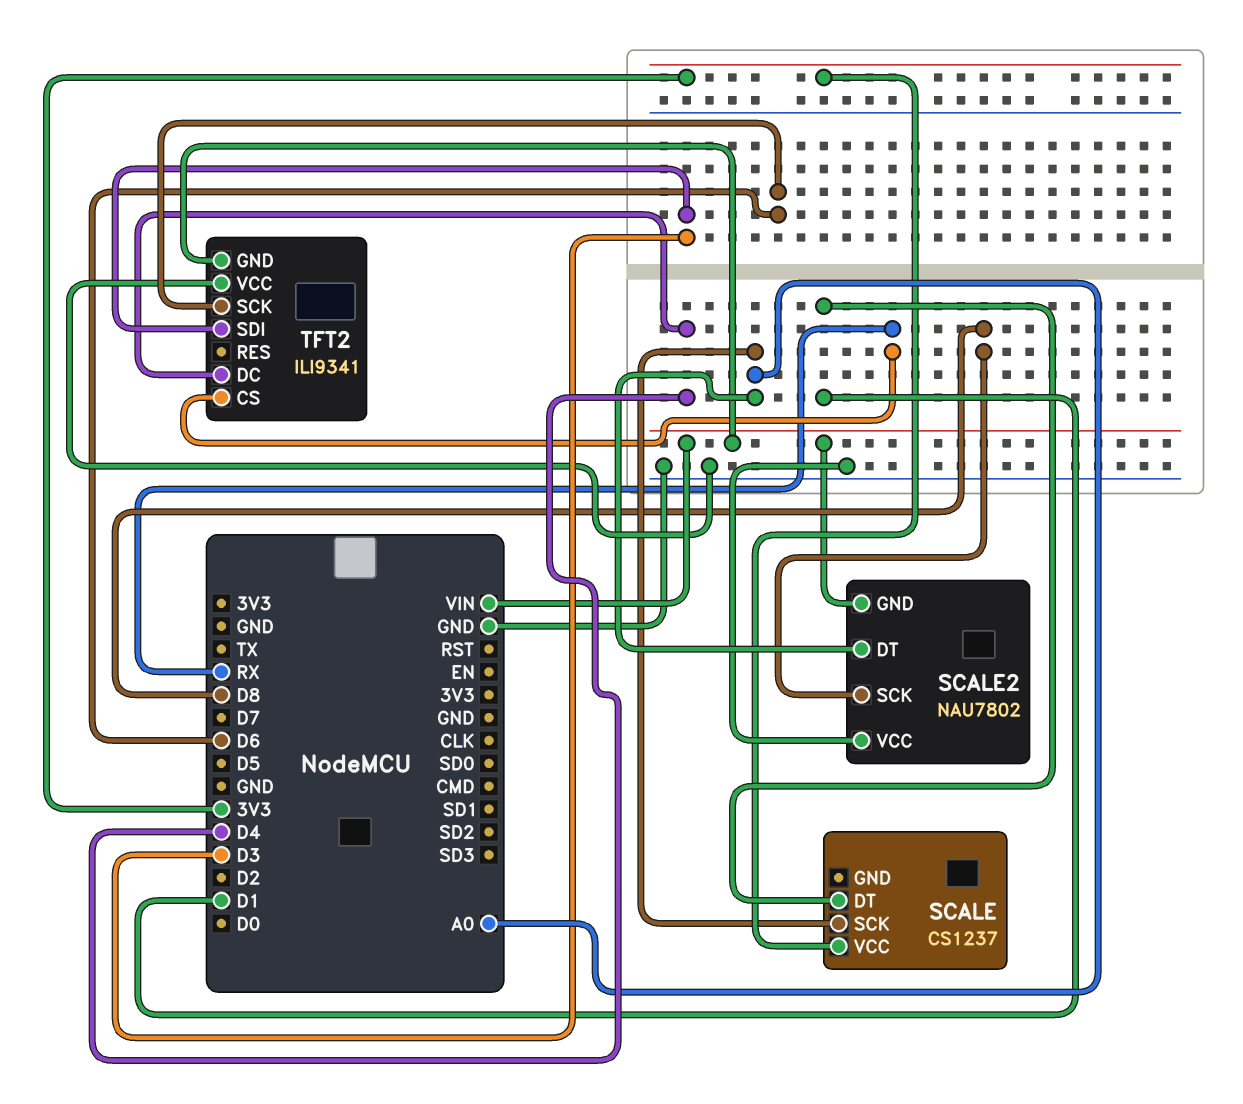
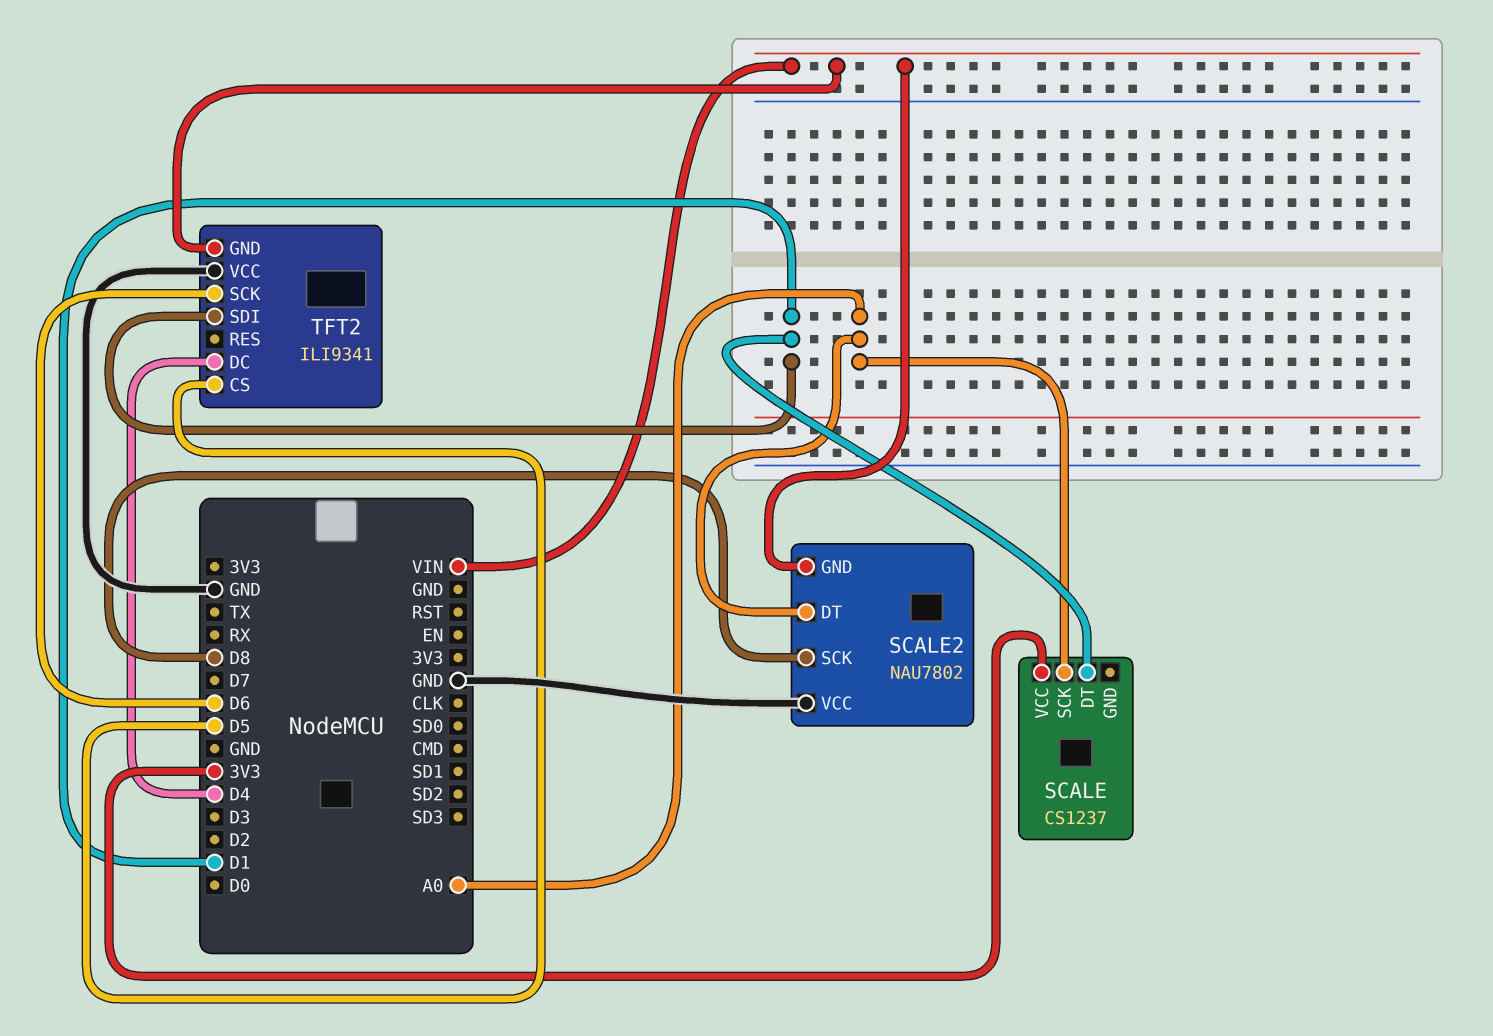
TFT2 pin CS: RX -> D5
TFT2 pin SDI: D3 -> D1

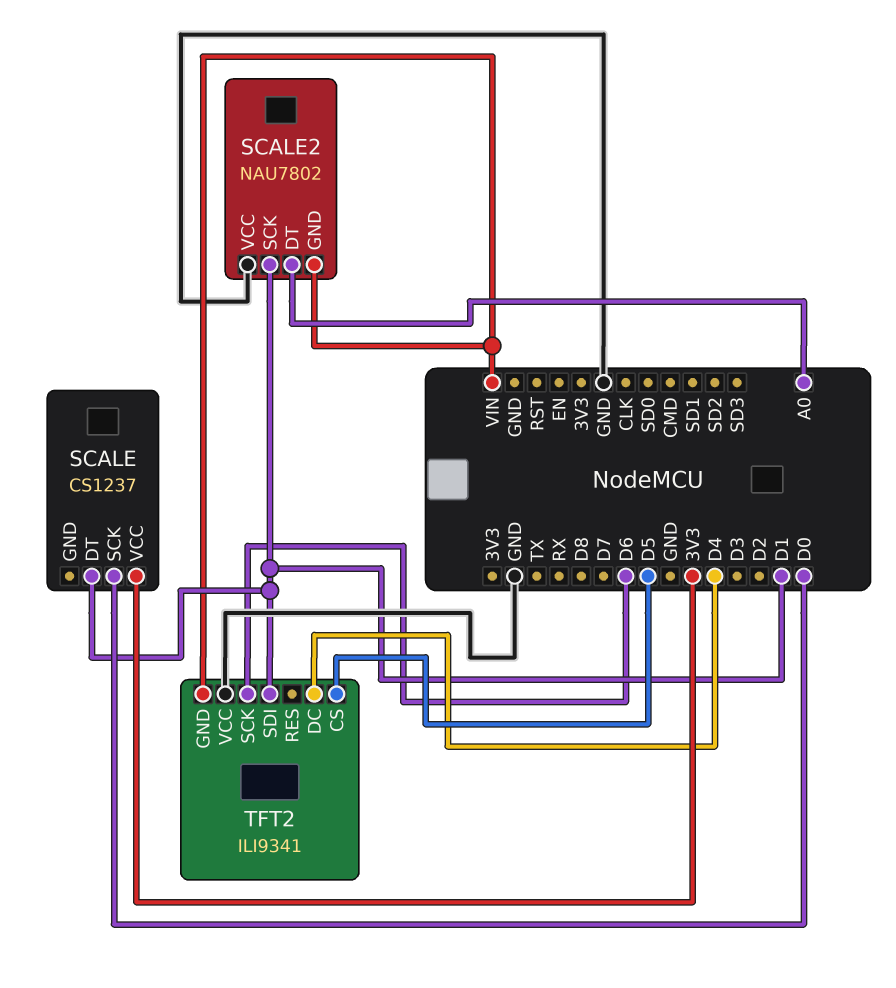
SCALE pin SCK: A0 -> D0
SCALE2 pin SCK: D8 -> D1

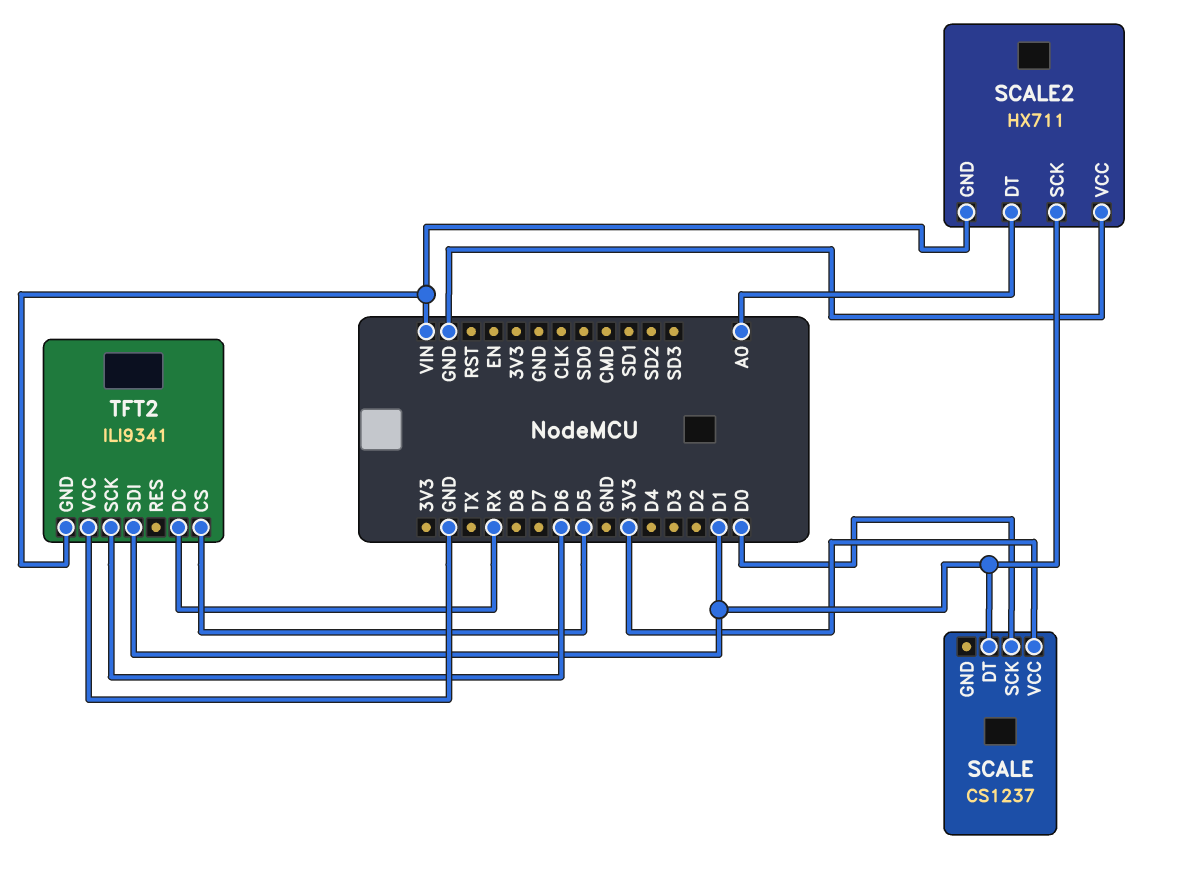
SCALE2: NAU7802 -> HX711
TFT2 pin DC: D4 -> RX

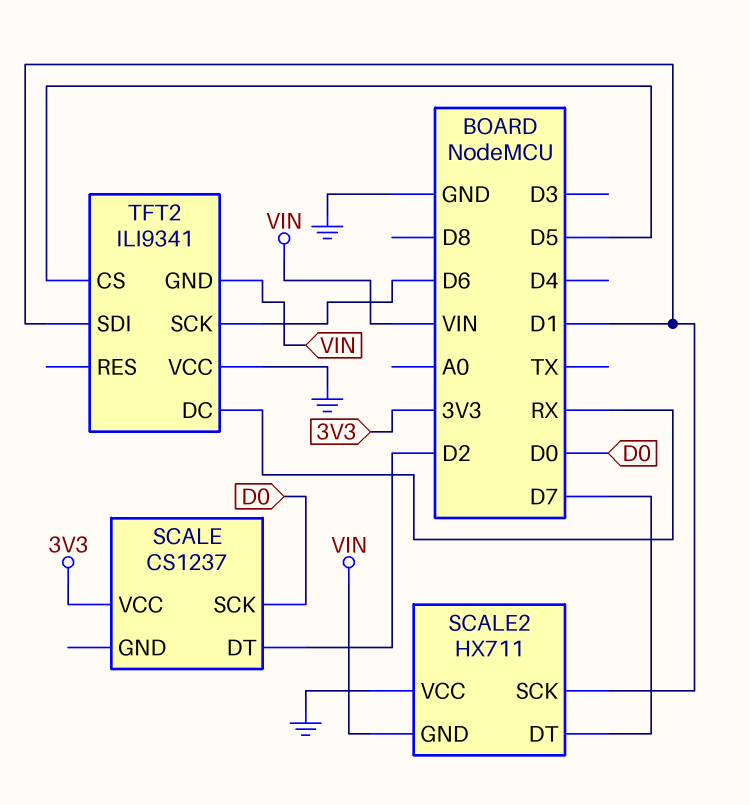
SCALE pin DT: D1 -> D2
SCALE2 pin DT: A0 -> D7

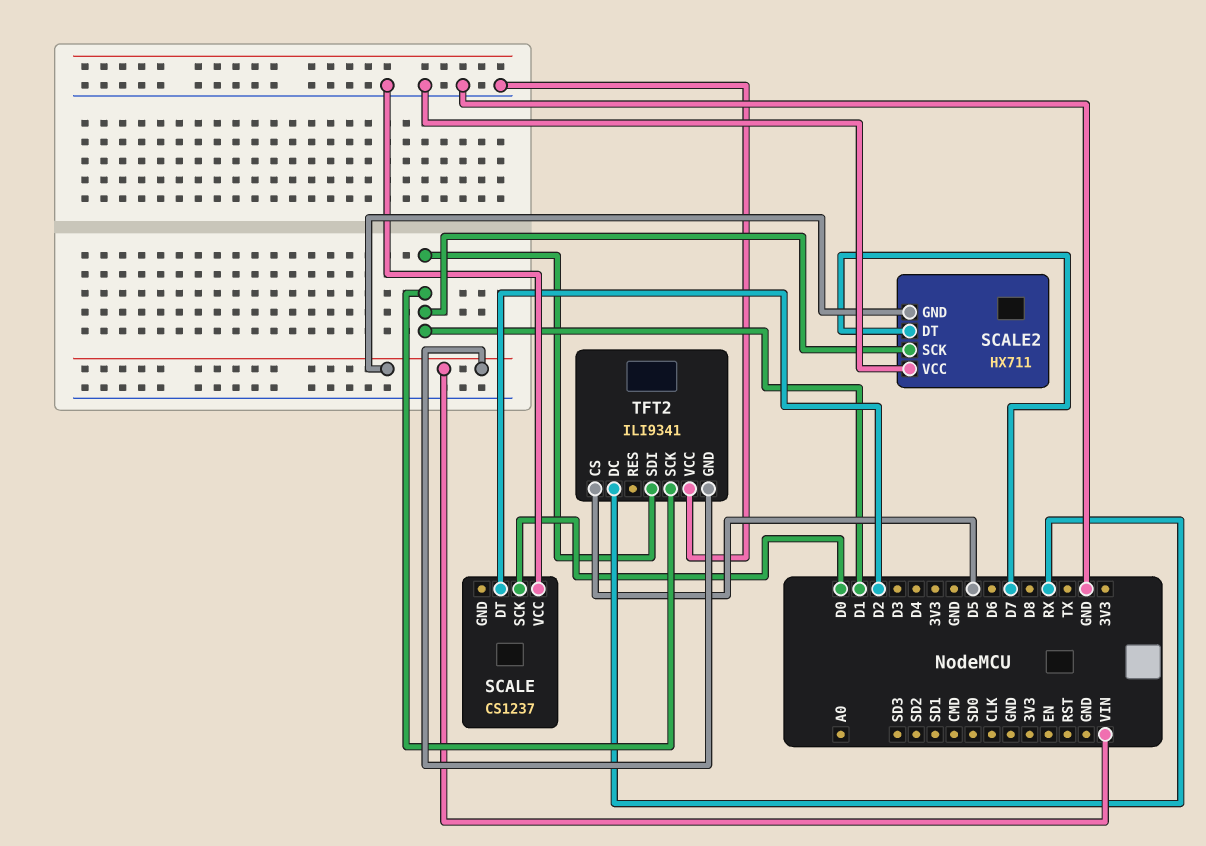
SCALE pin VCC: 3V3 -> GND
TFT2 pin SCK: D6 -> D1

